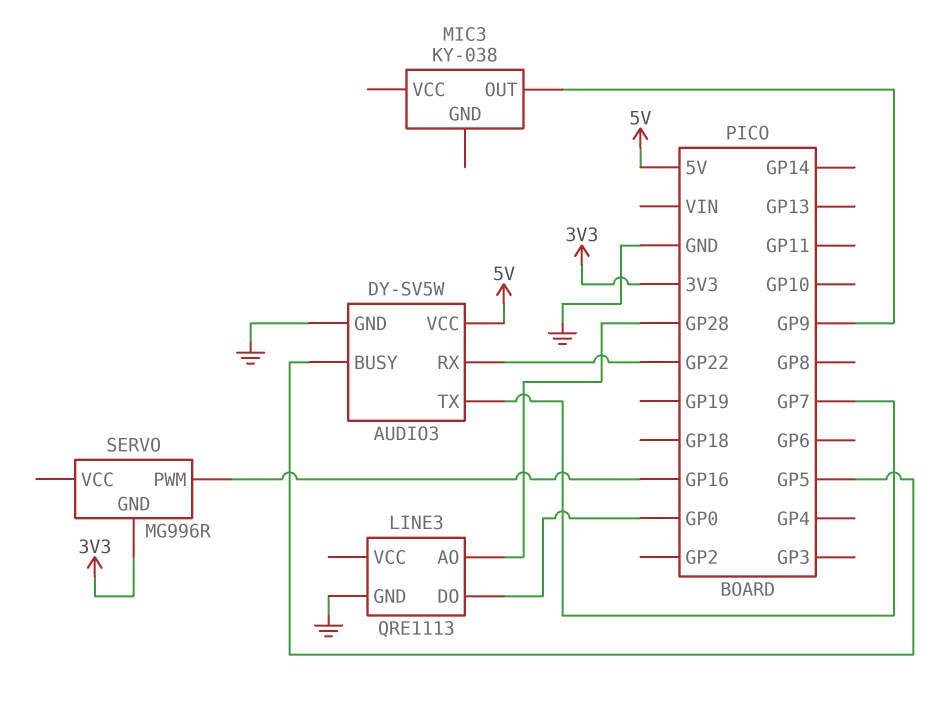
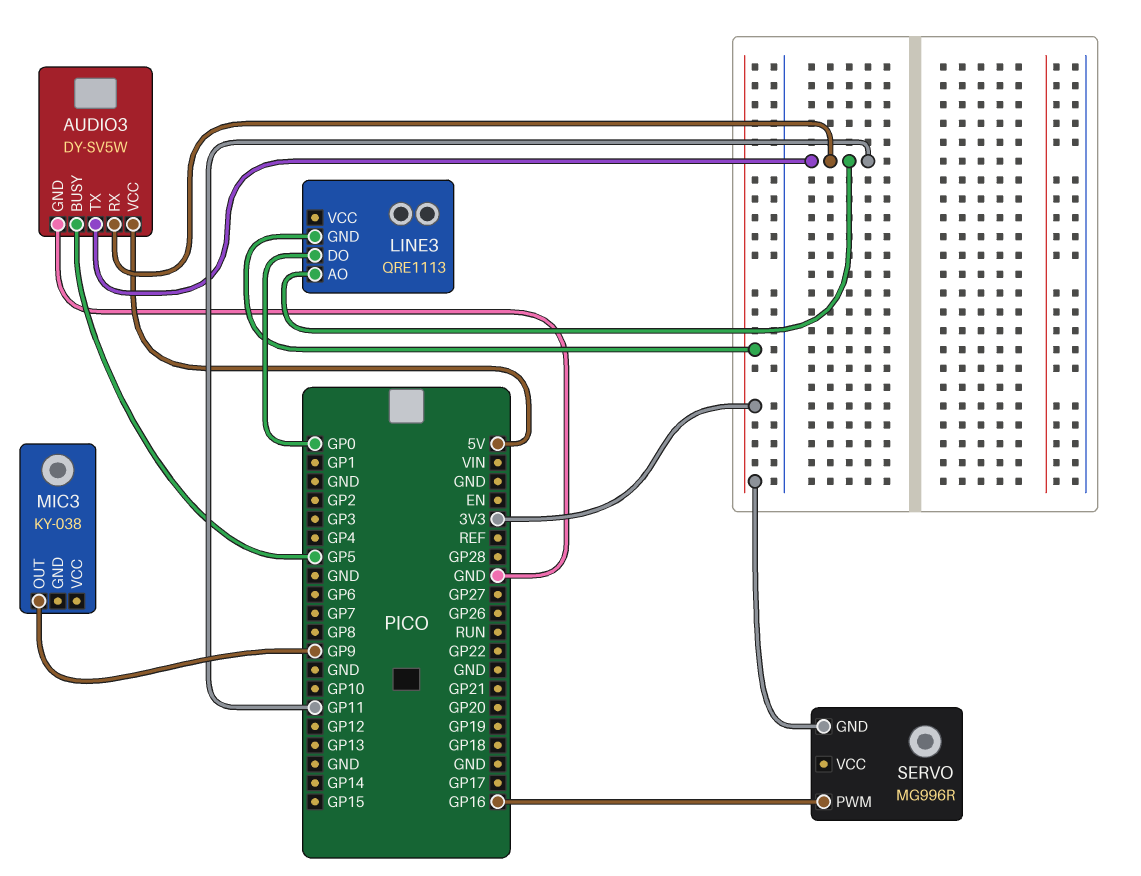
AUDIO3 pin RX: GP22 -> GP11
AUDIO3 pin TX: GP7 -> GP11
LINE3 pin AO: GP28 -> GP11
LINE3 pin GND: GND -> 3V3

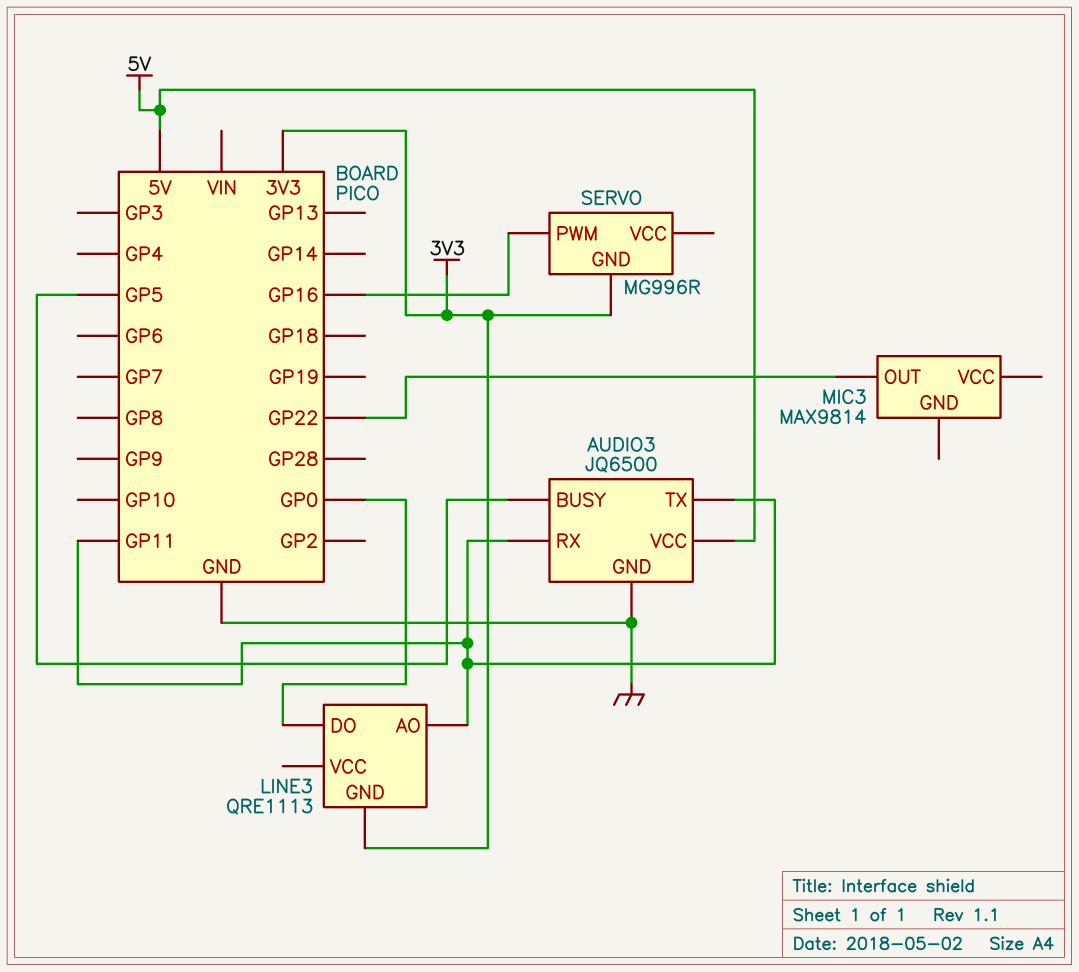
AUDIO3: DY-SV5W -> JQ6500
MIC3: KY-038 -> MAX9814
MIC3 pin OUT: GP9 -> GP22

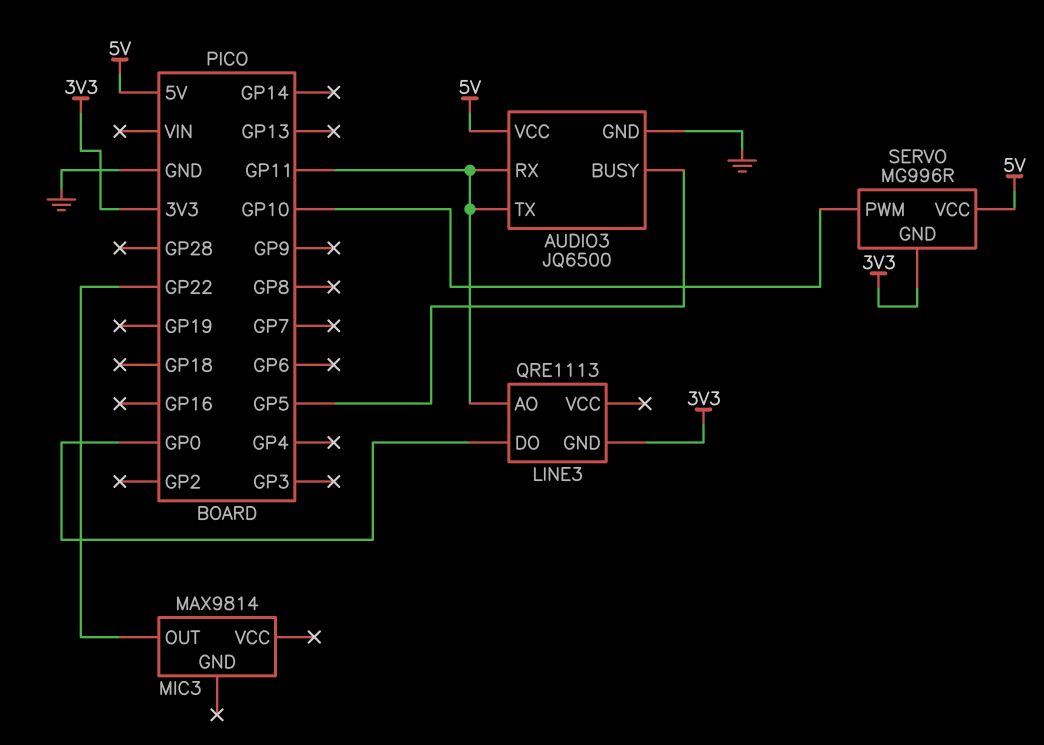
SERVO pin PWM: GP16 -> GP10
SERVO pin VCC: none -> 5V

